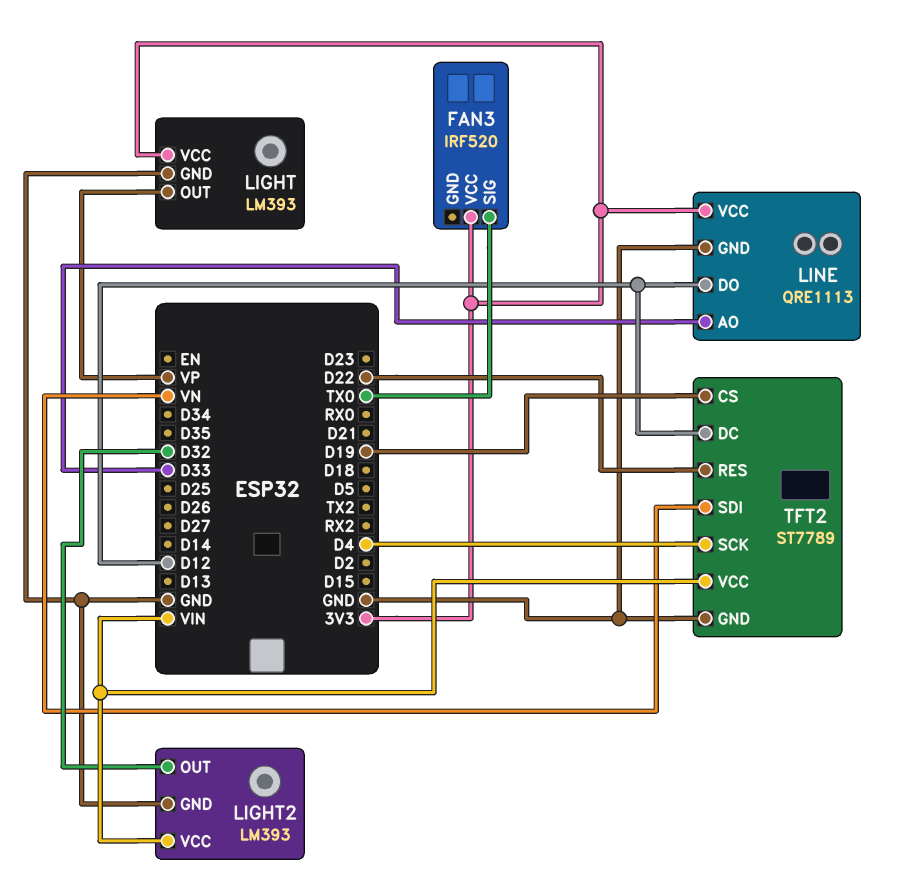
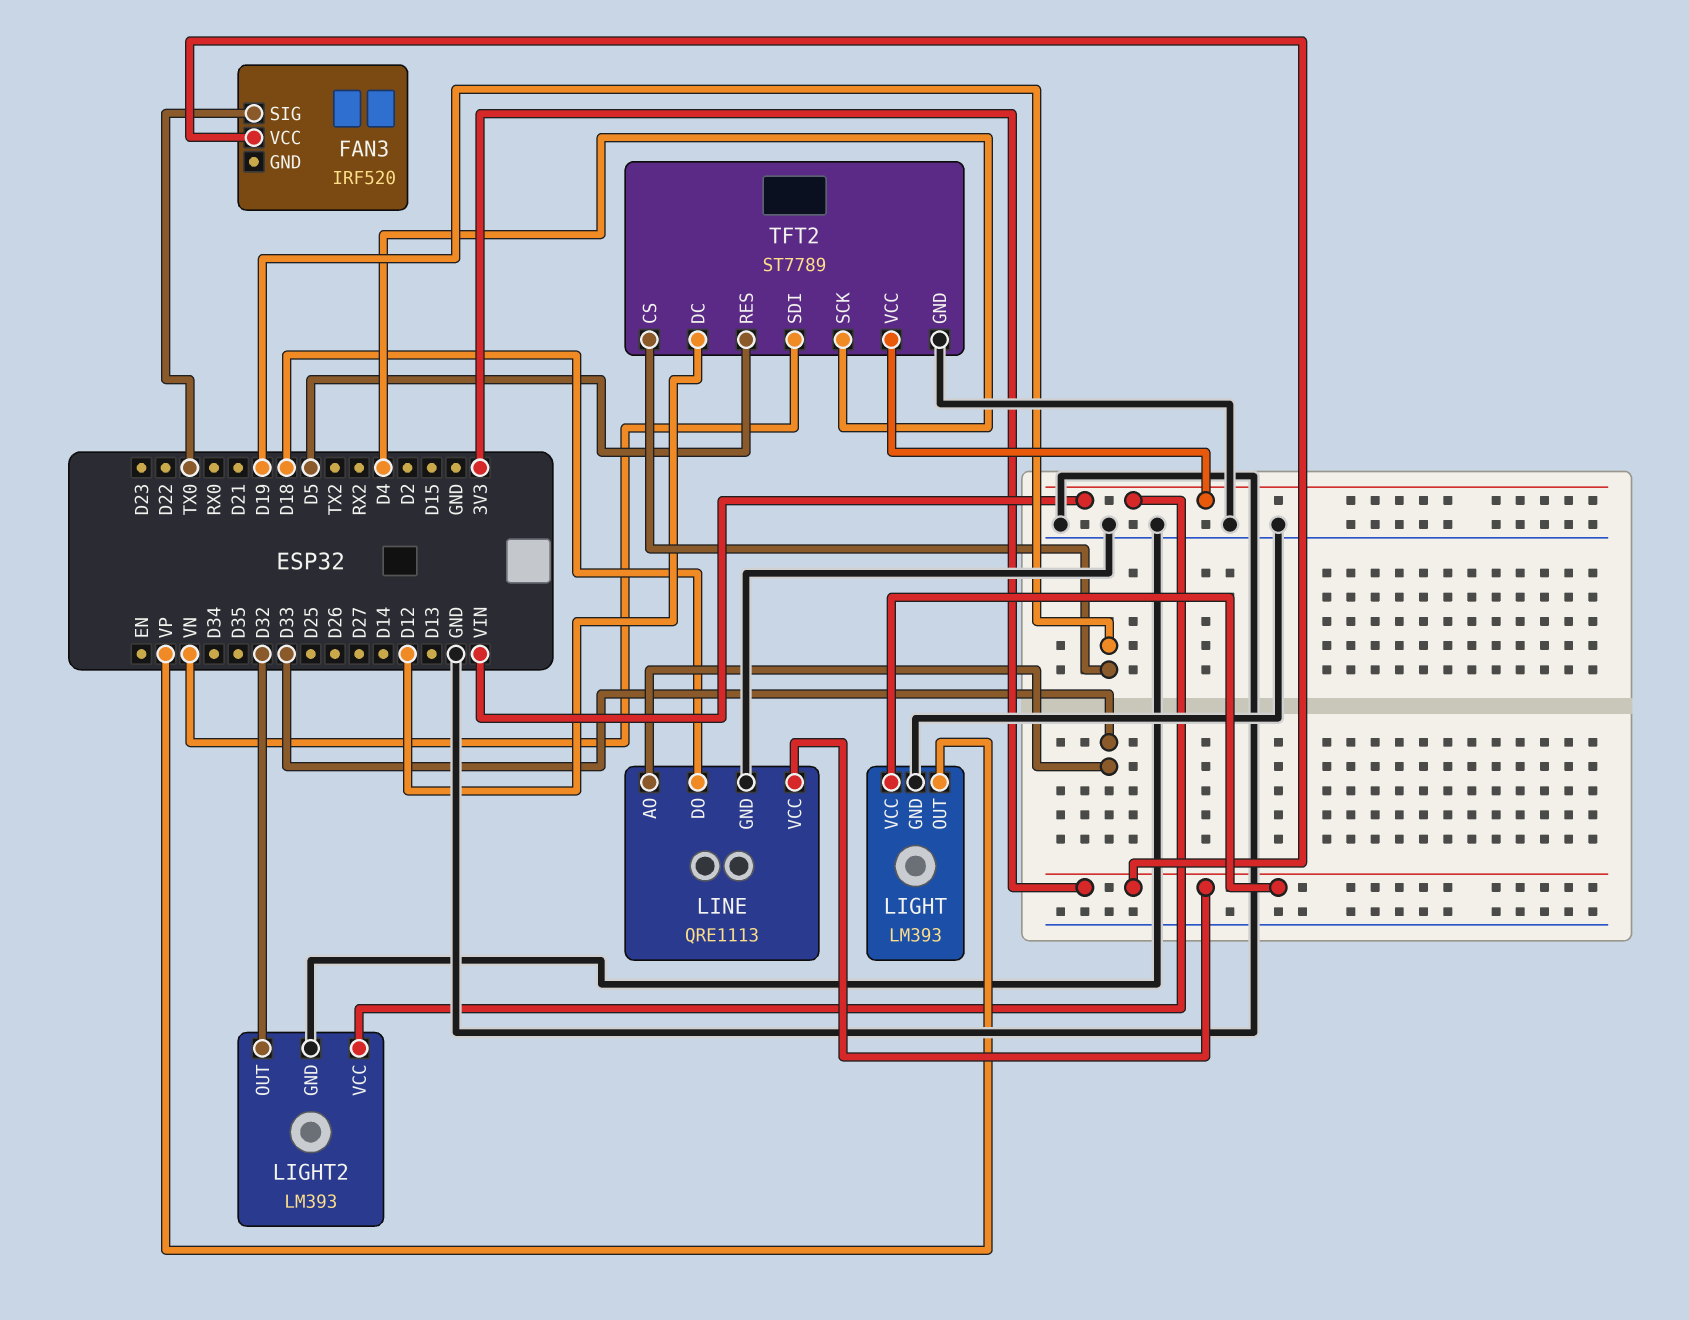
LINE pin DO: D12 -> D18
TFT2 pin RES: D22 -> D5

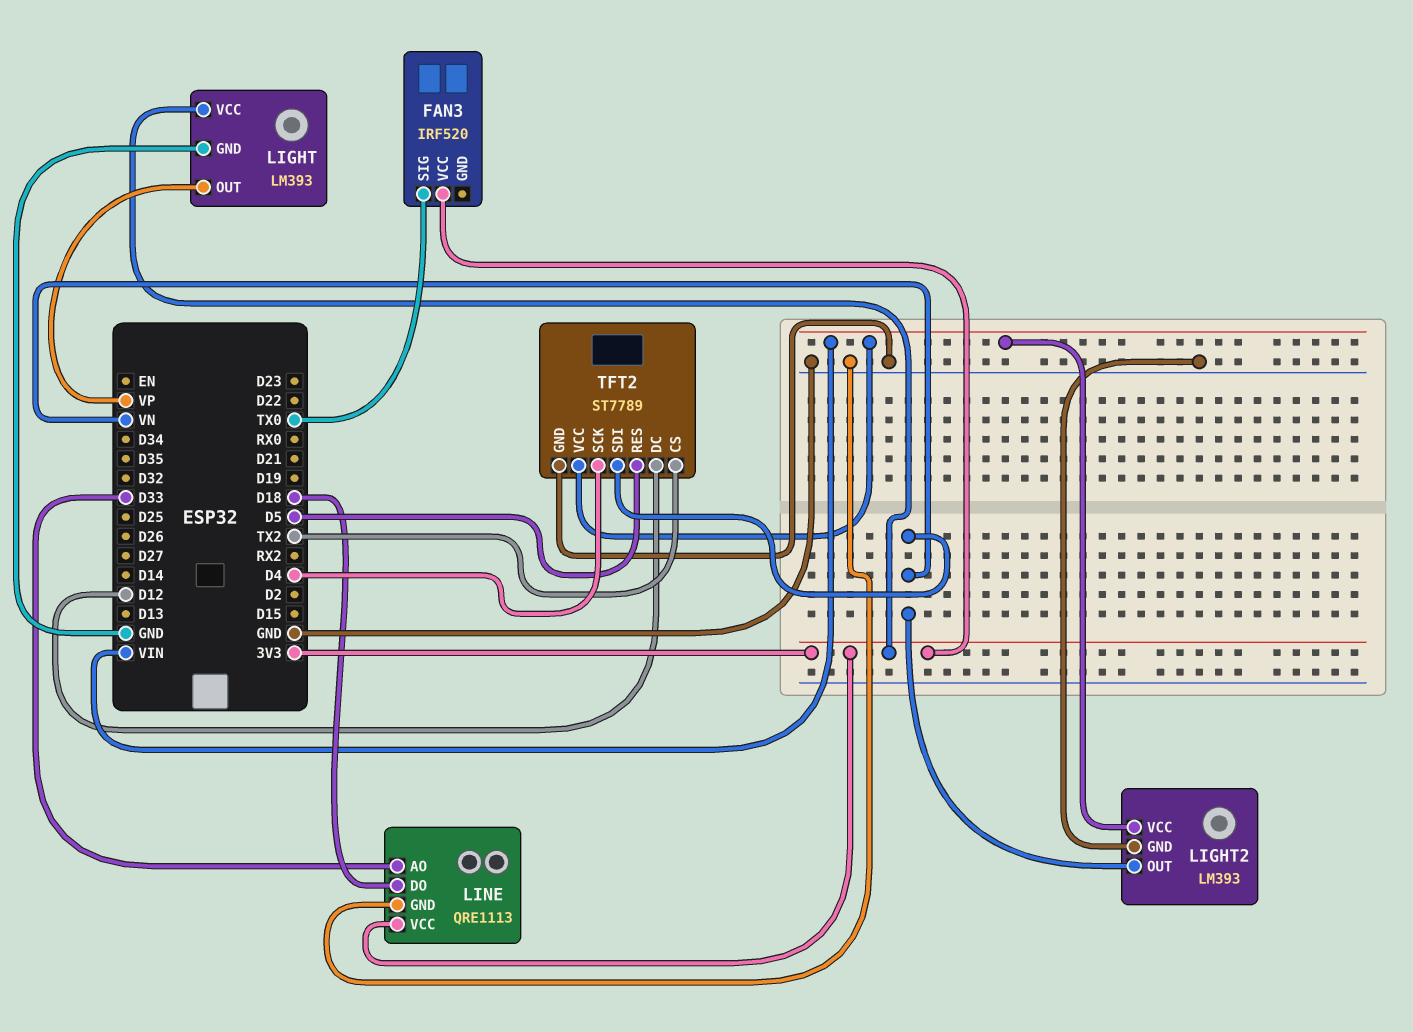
LIGHT2 pin OUT: D32 -> VN
TFT2 pin CS: D19 -> TX2

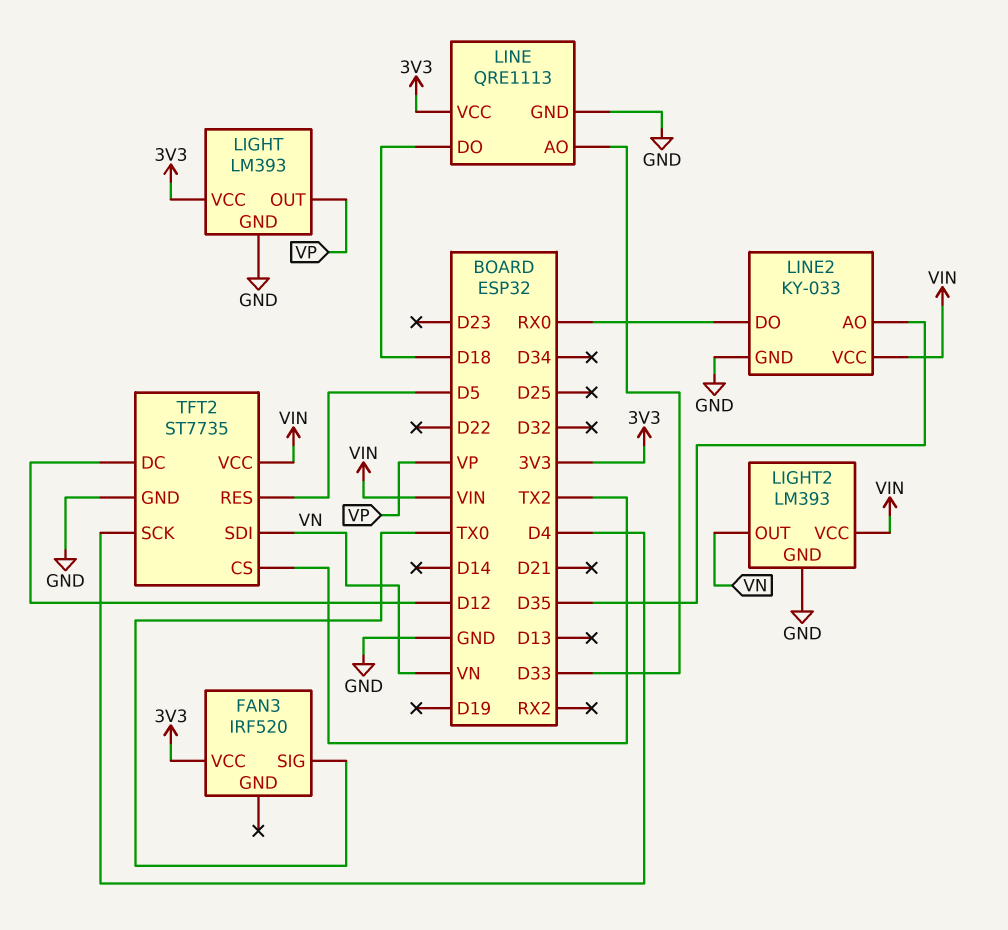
LINE2: none -> KY-033
LINE2 pin AO: none -> D35
LINE2 pin DO: none -> RX0
LINE2 pin GND: none -> GND
LINE2 pin VCC: none -> VIN
TFT2: ST7789 -> ST7735

